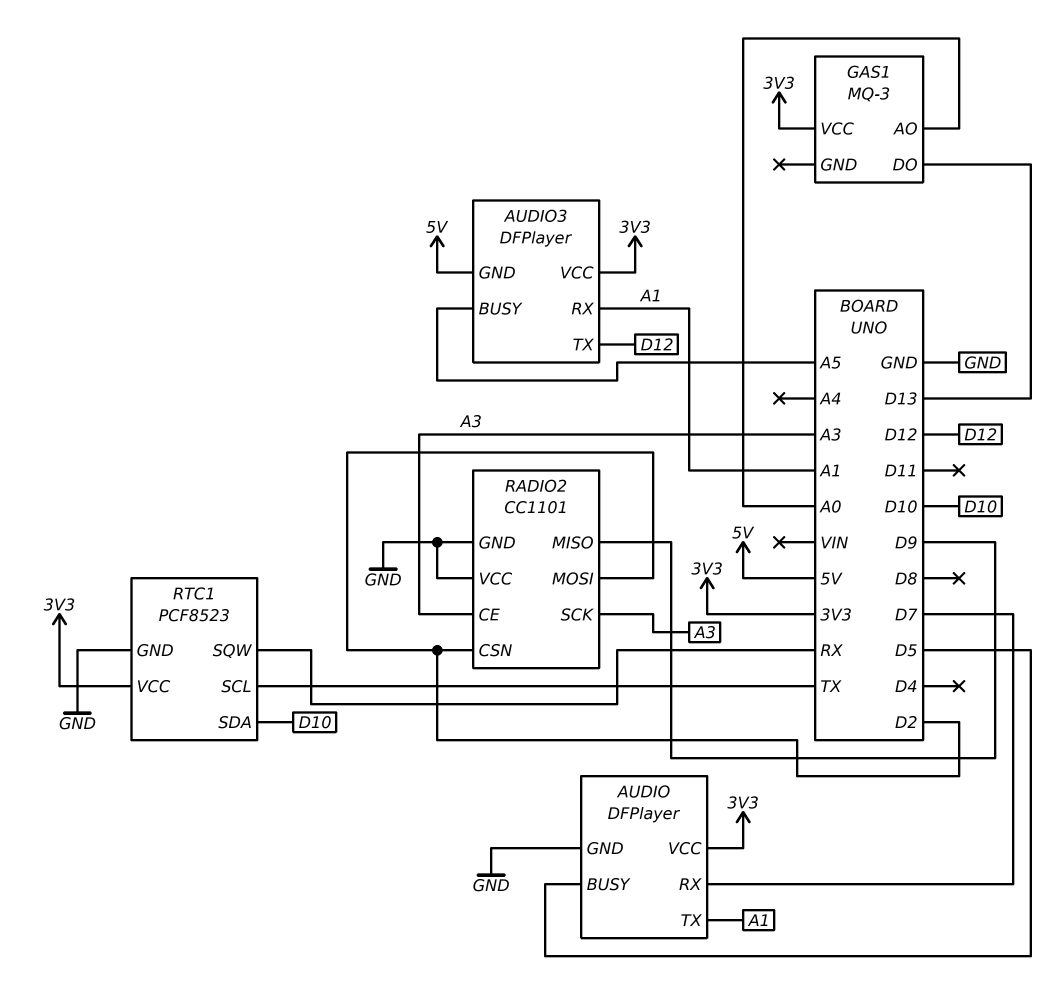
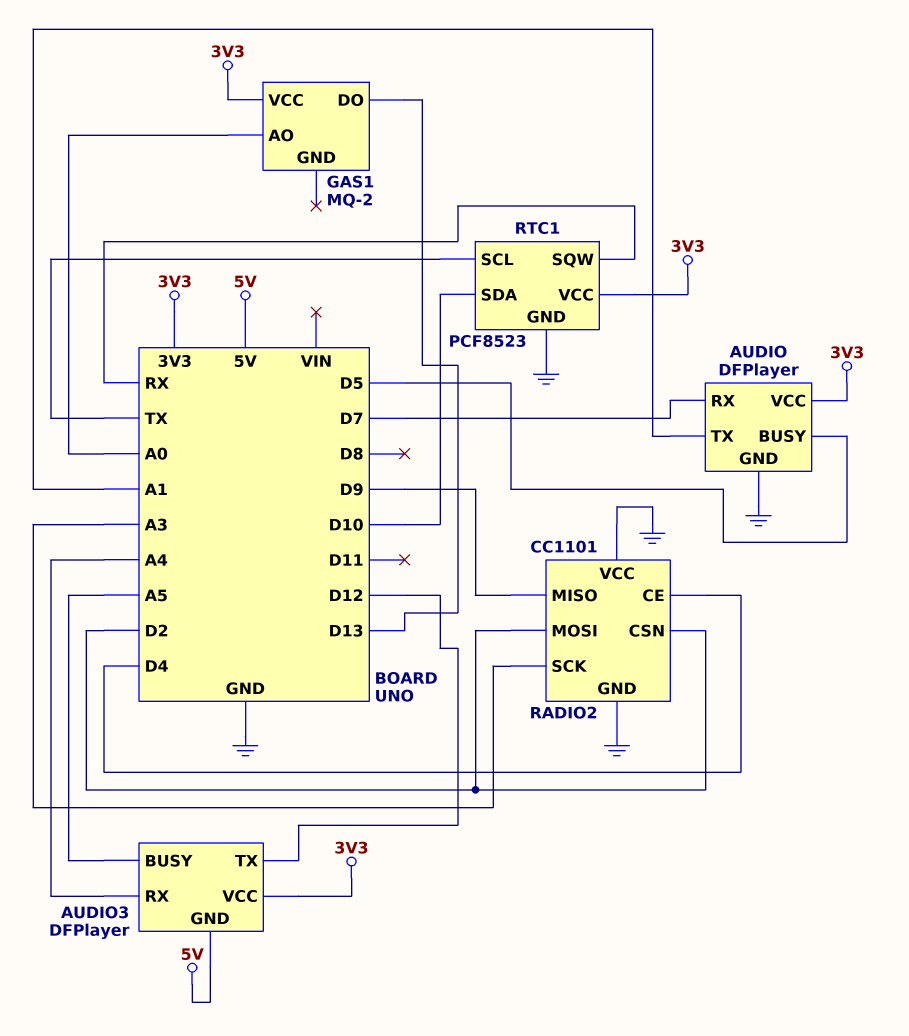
AUDIO3 pin RX: A1 -> A4
GAS1: MQ-3 -> MQ-2
RADIO2 pin CE: A3 -> D4

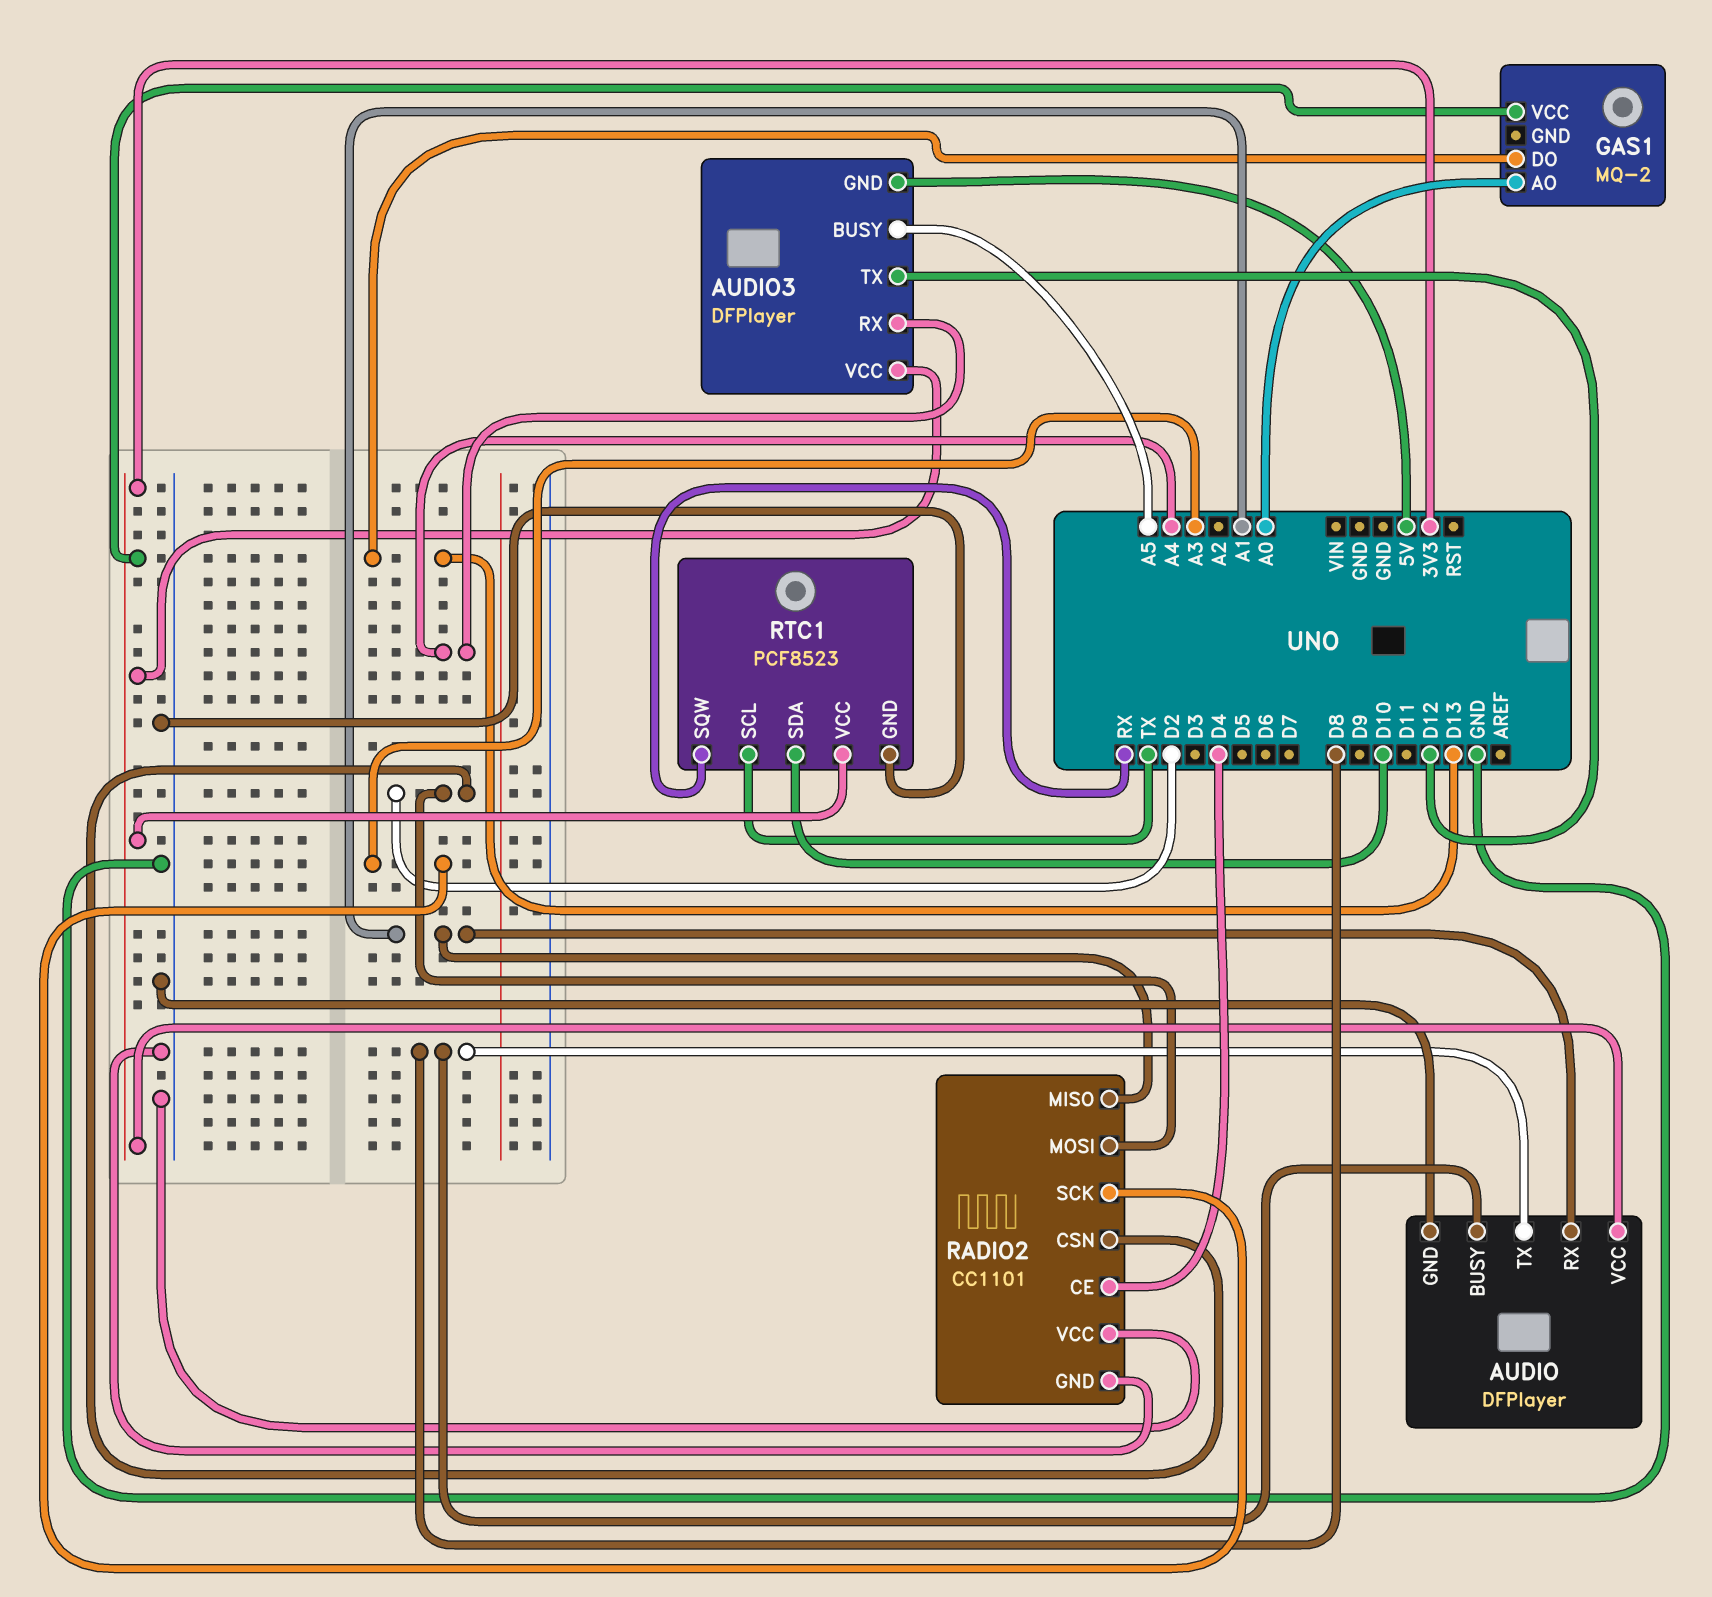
AUDIO pin BUSY: D5 -> D8
AUDIO pin RX: D7 -> A1
AUDIO pin TX: A1 -> D8
RADIO2 pin MISO: D9 -> A1

